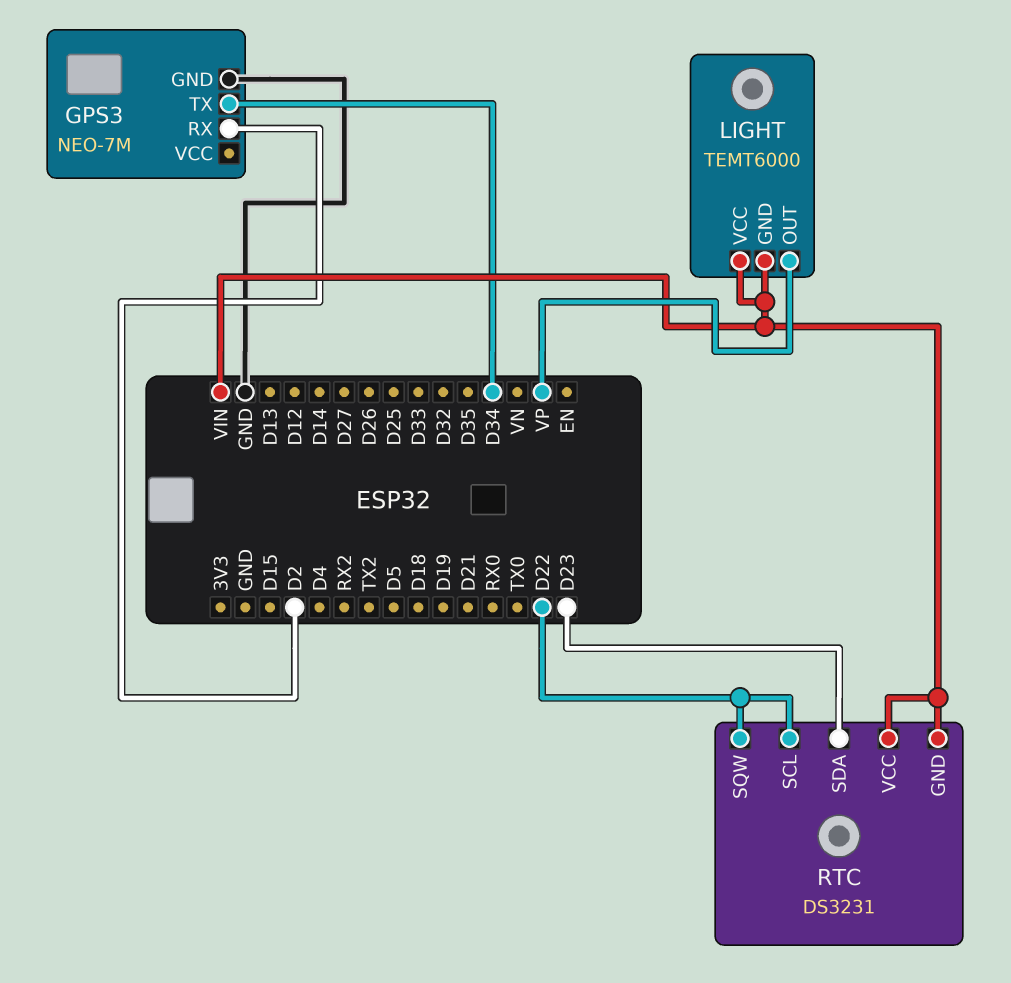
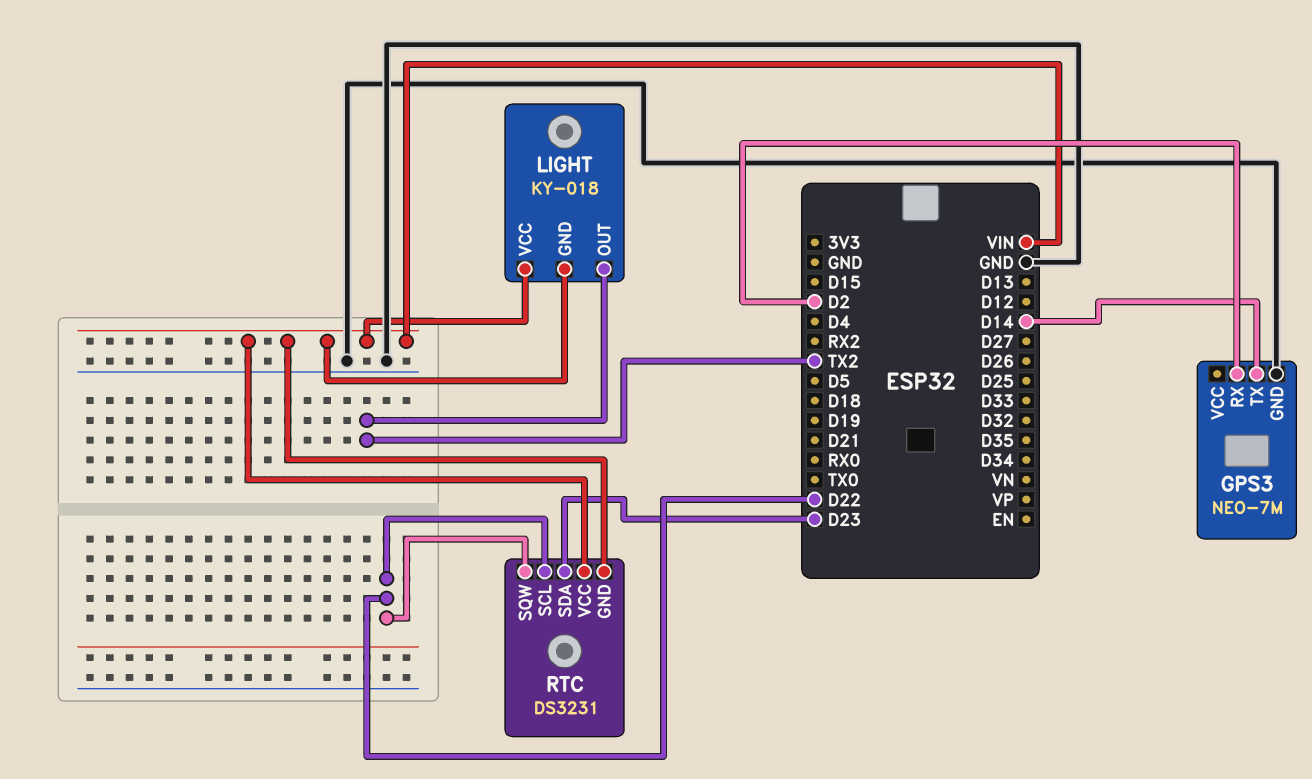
GPS3 pin TX: D34 -> D14
LIGHT: TEMT6000 -> KY-018
LIGHT pin OUT: VP -> TX2

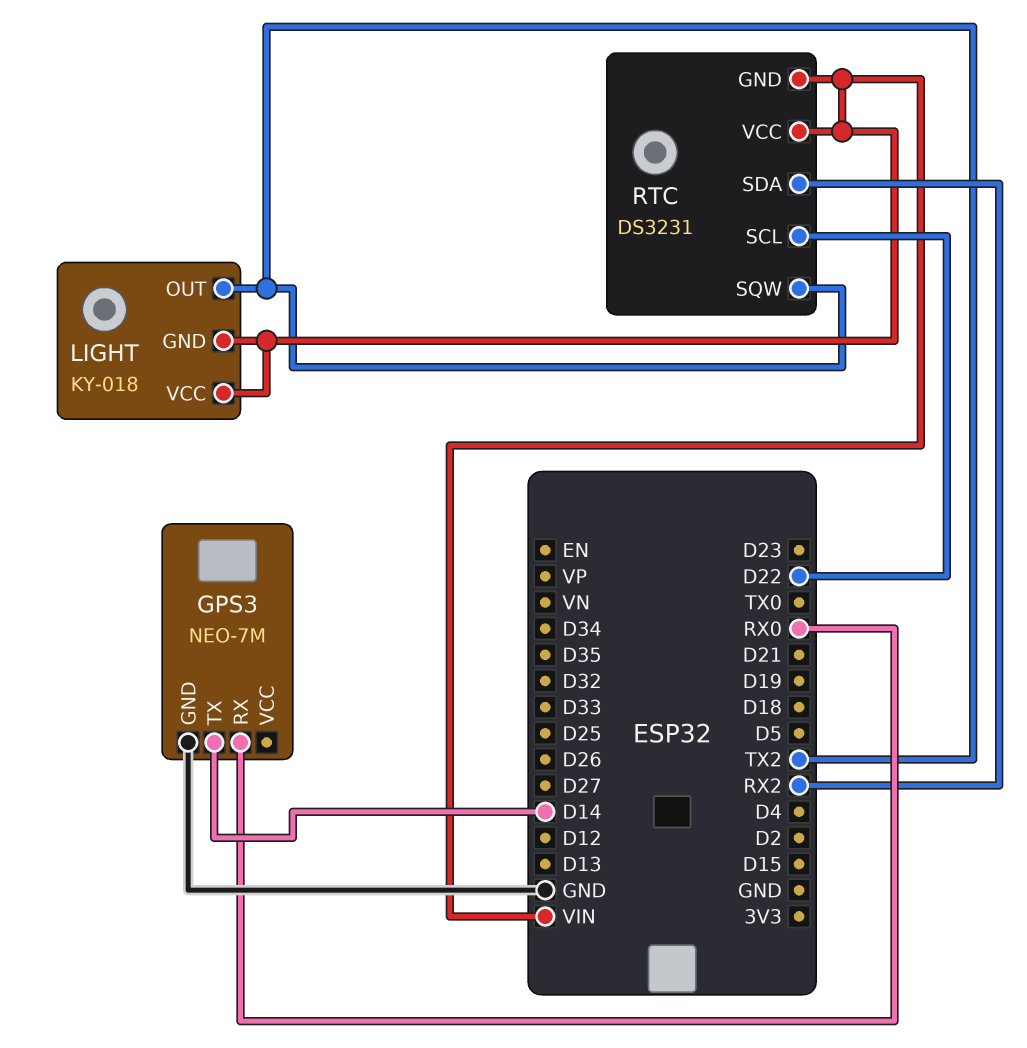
GPS3 pin RX: D2 -> RX0
RTC pin SDA: D23 -> RX2
RTC pin SQW: D22 -> TX2

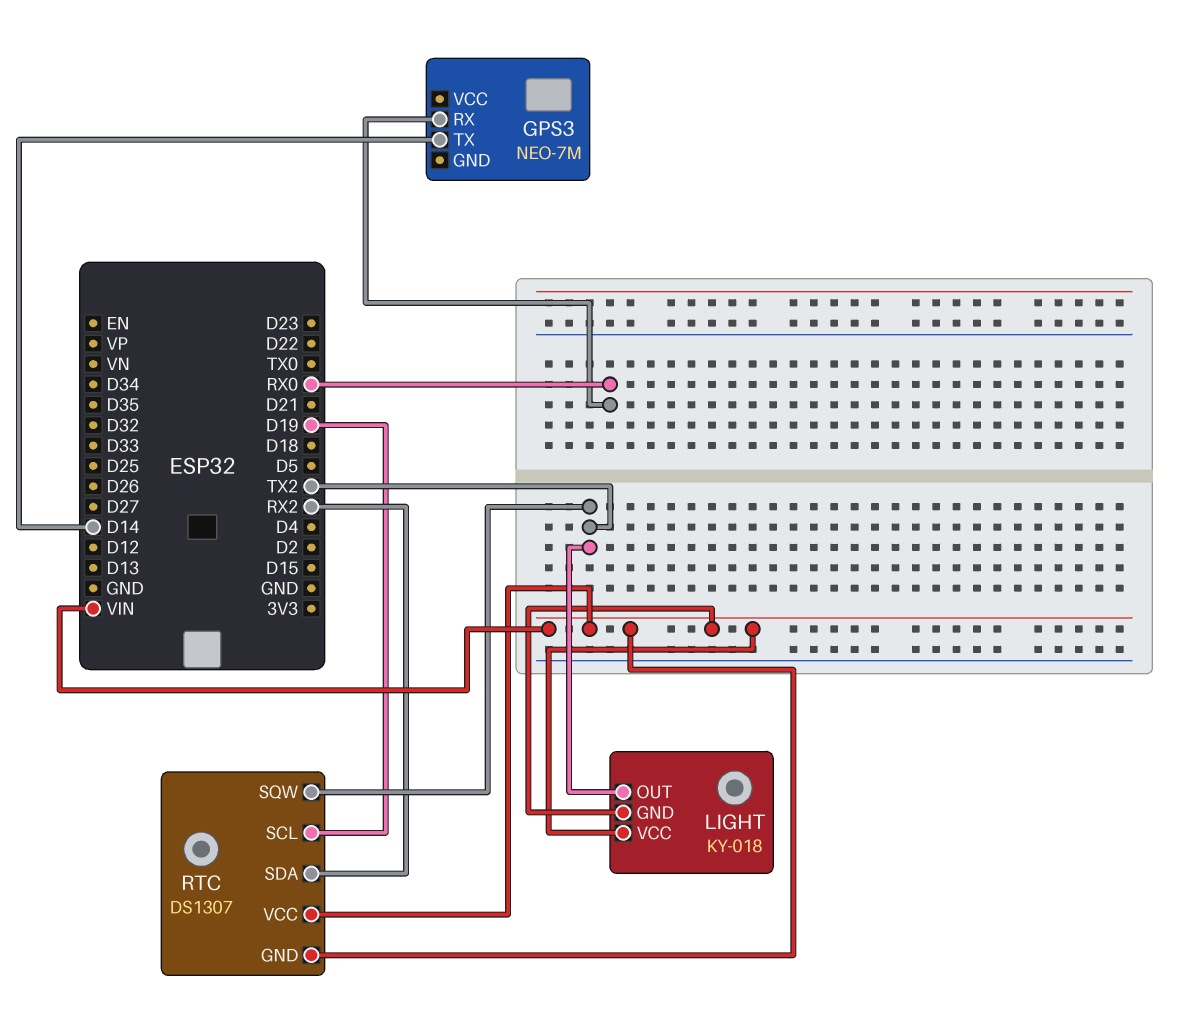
GPS3 pin GND: GND -> none
RTC: DS3231 -> DS1307
RTC pin SCL: D22 -> D19

